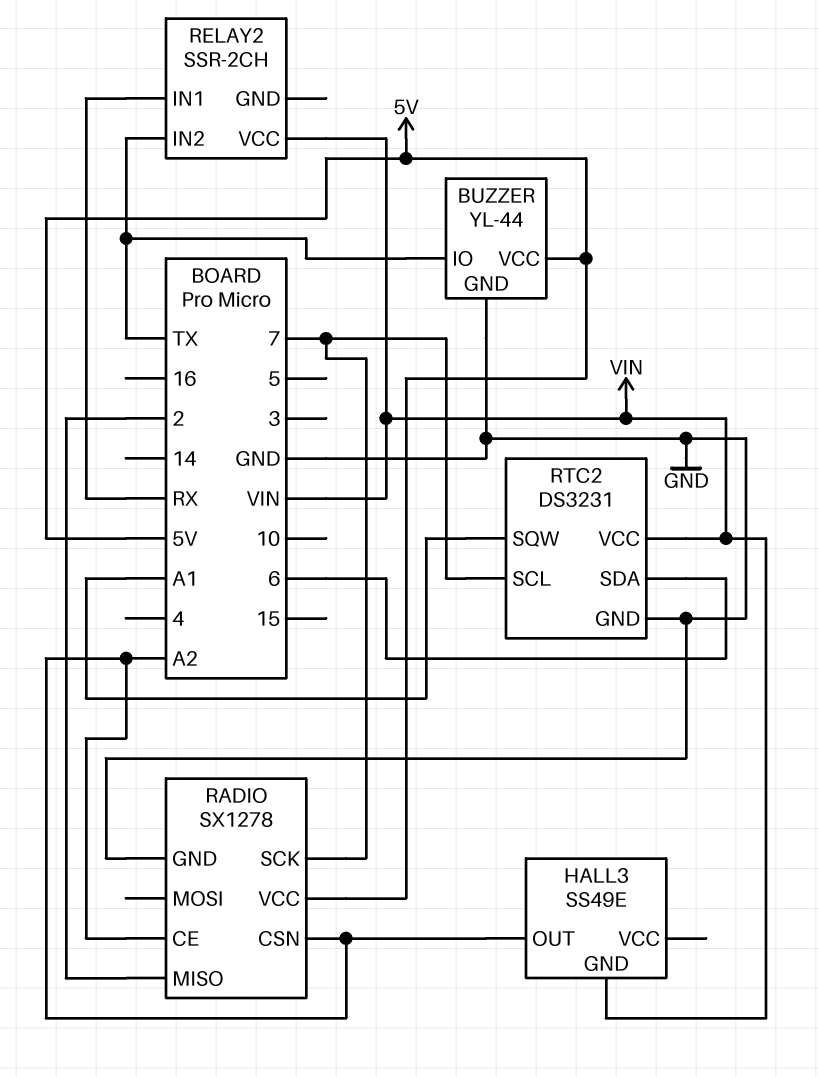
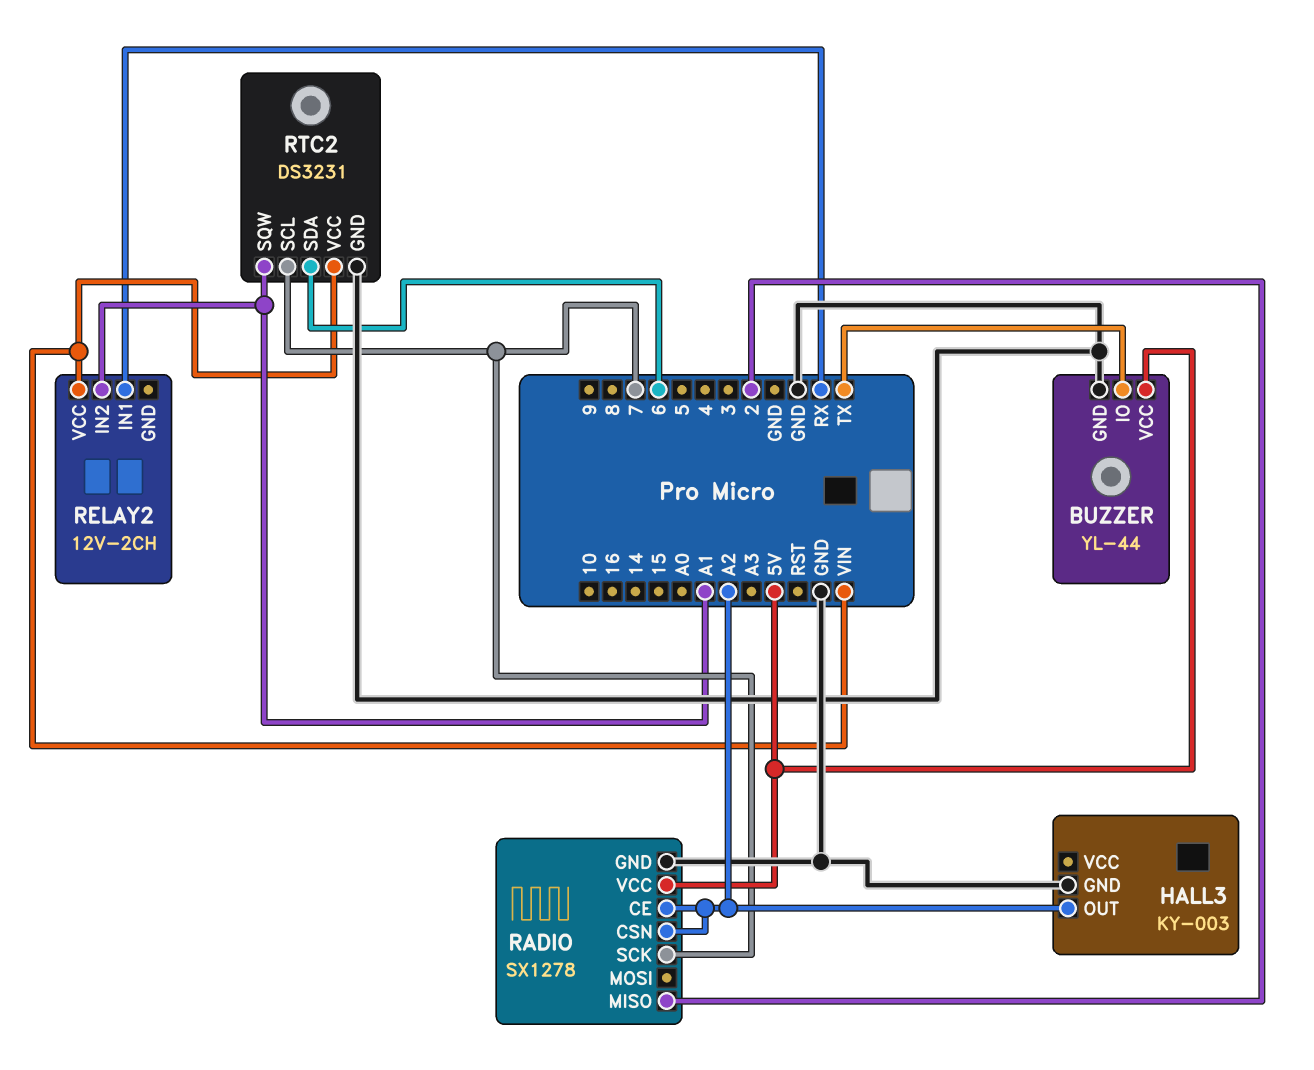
HALL3: SS49E -> KY-003
HALL3 pin GND: VIN -> GND
RELAY2: SSR-2CH -> 12V-2CH
RELAY2 pin IN2: TX -> A1

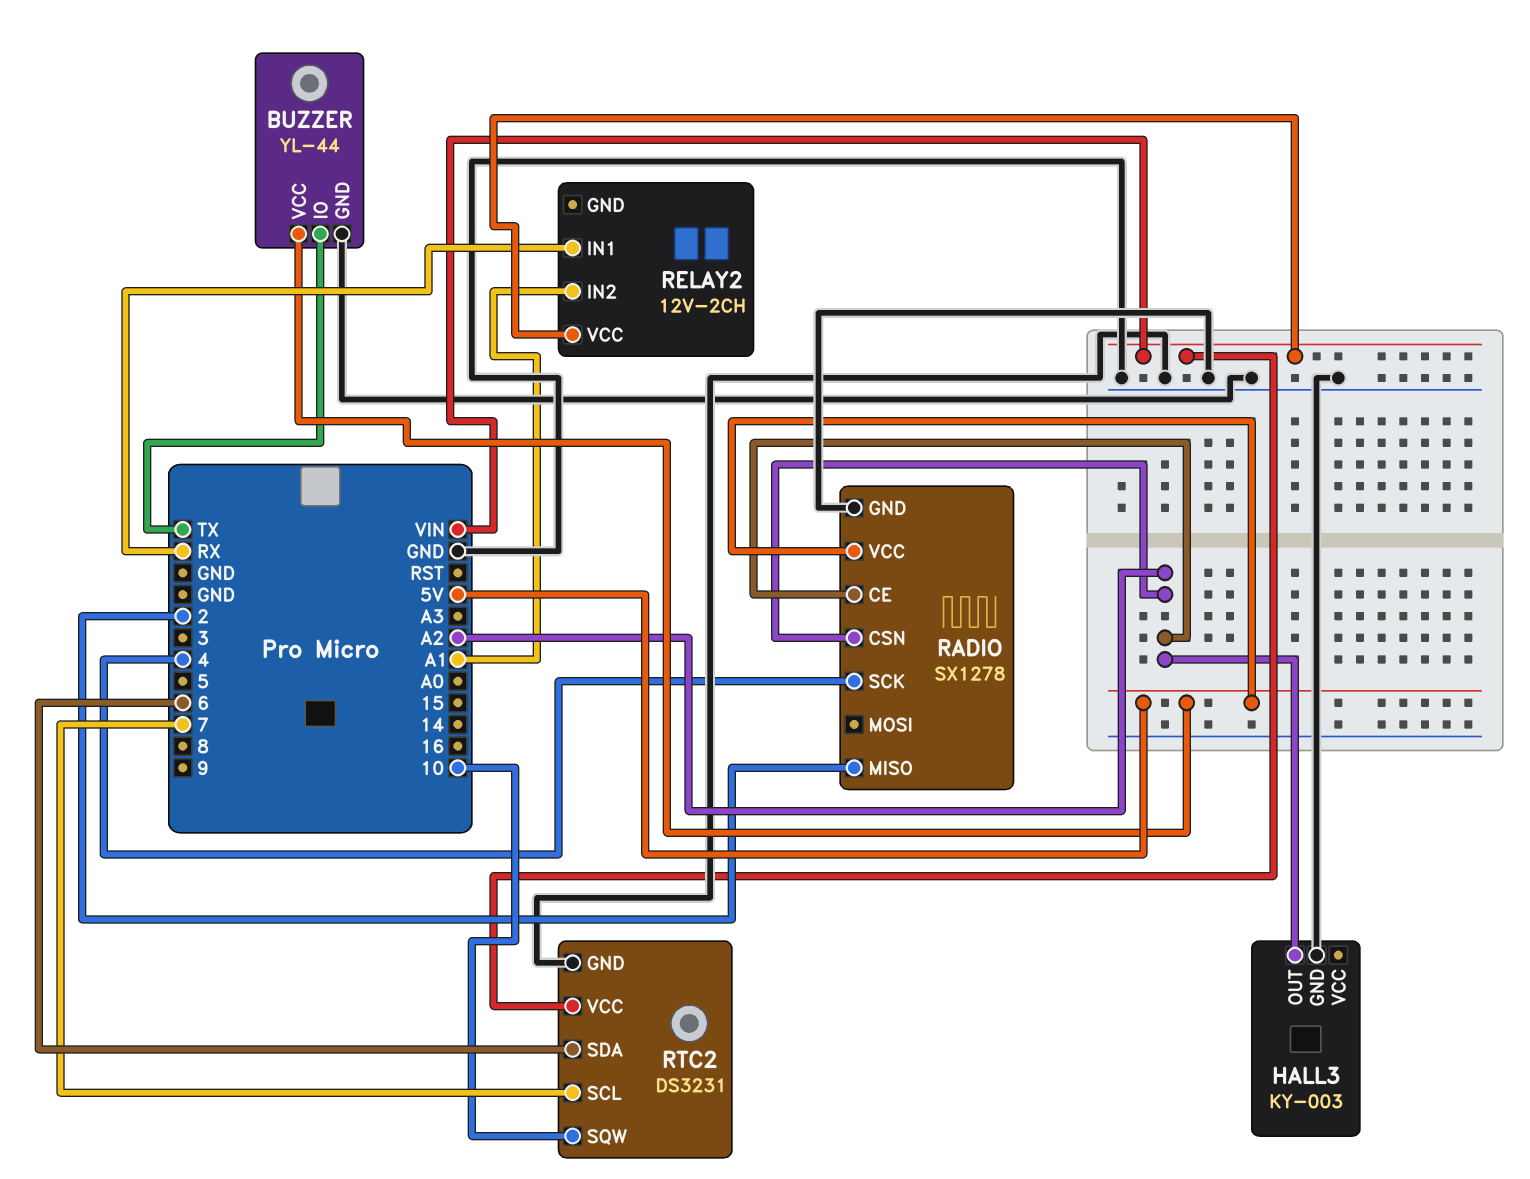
RADIO pin SCK: 7 -> 4
RTC2 pin SQW: A1 -> 10

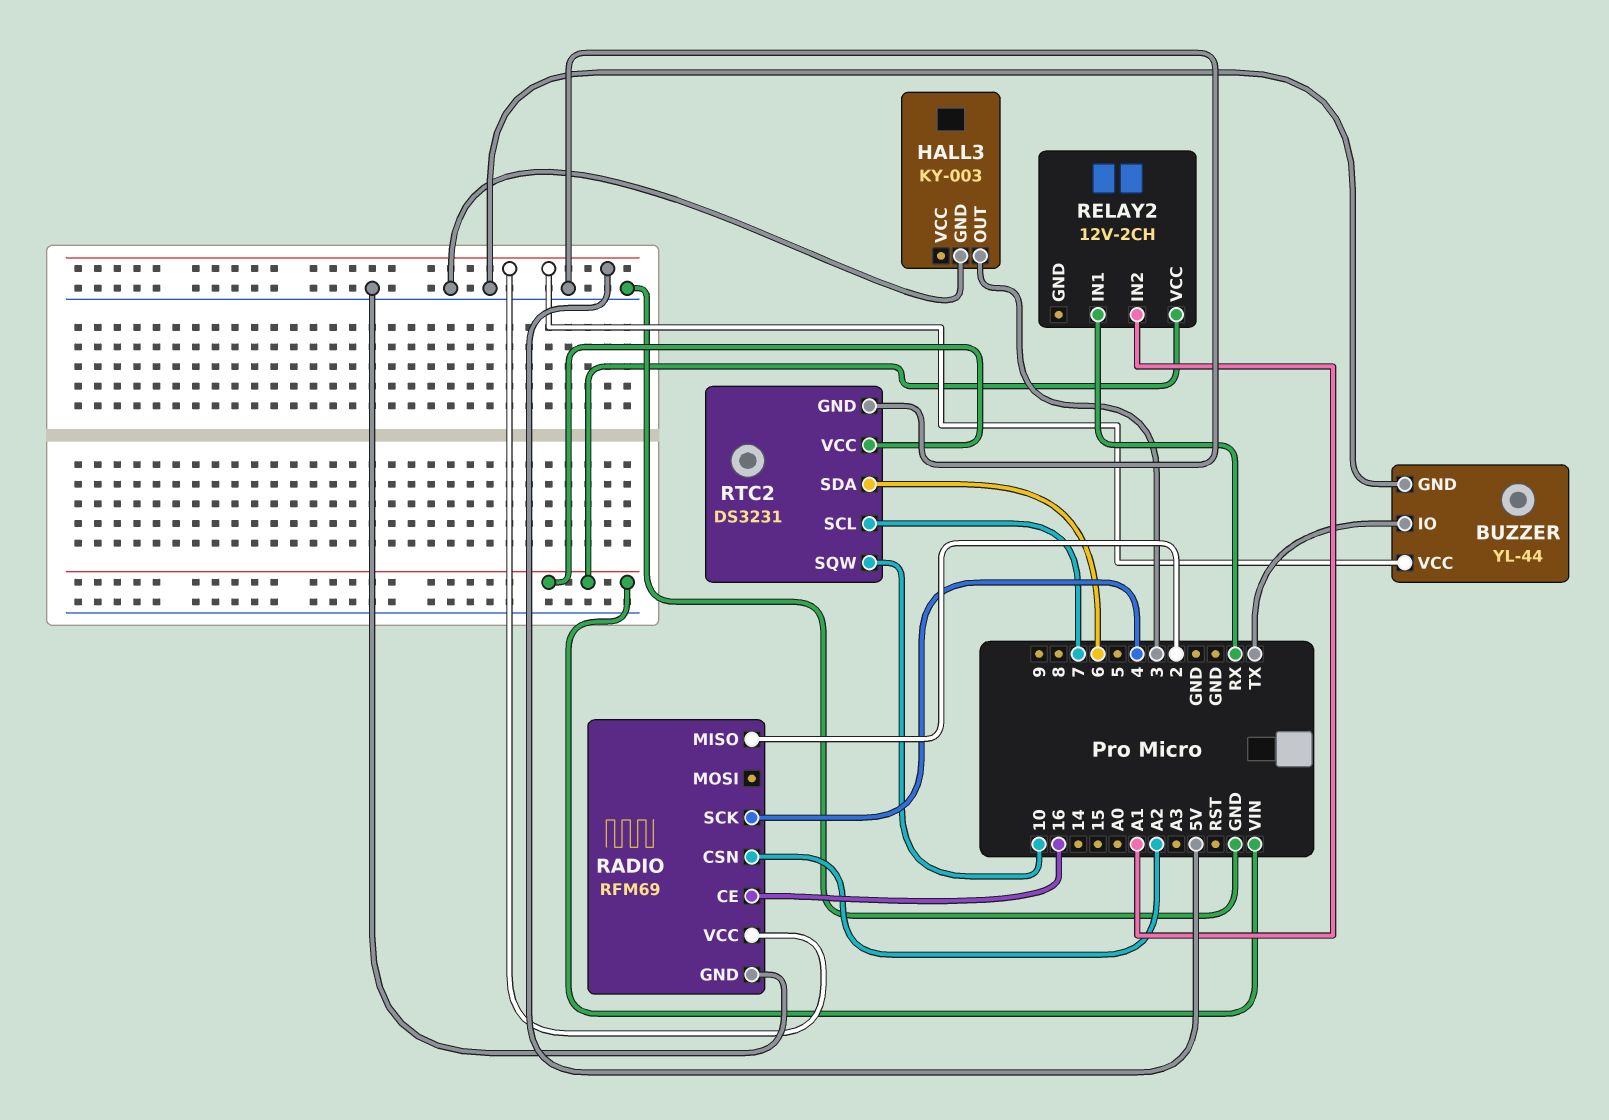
HALL3 pin OUT: A2 -> 3
RADIO: SX1278 -> RFM69
RADIO pin CE: A2 -> 16

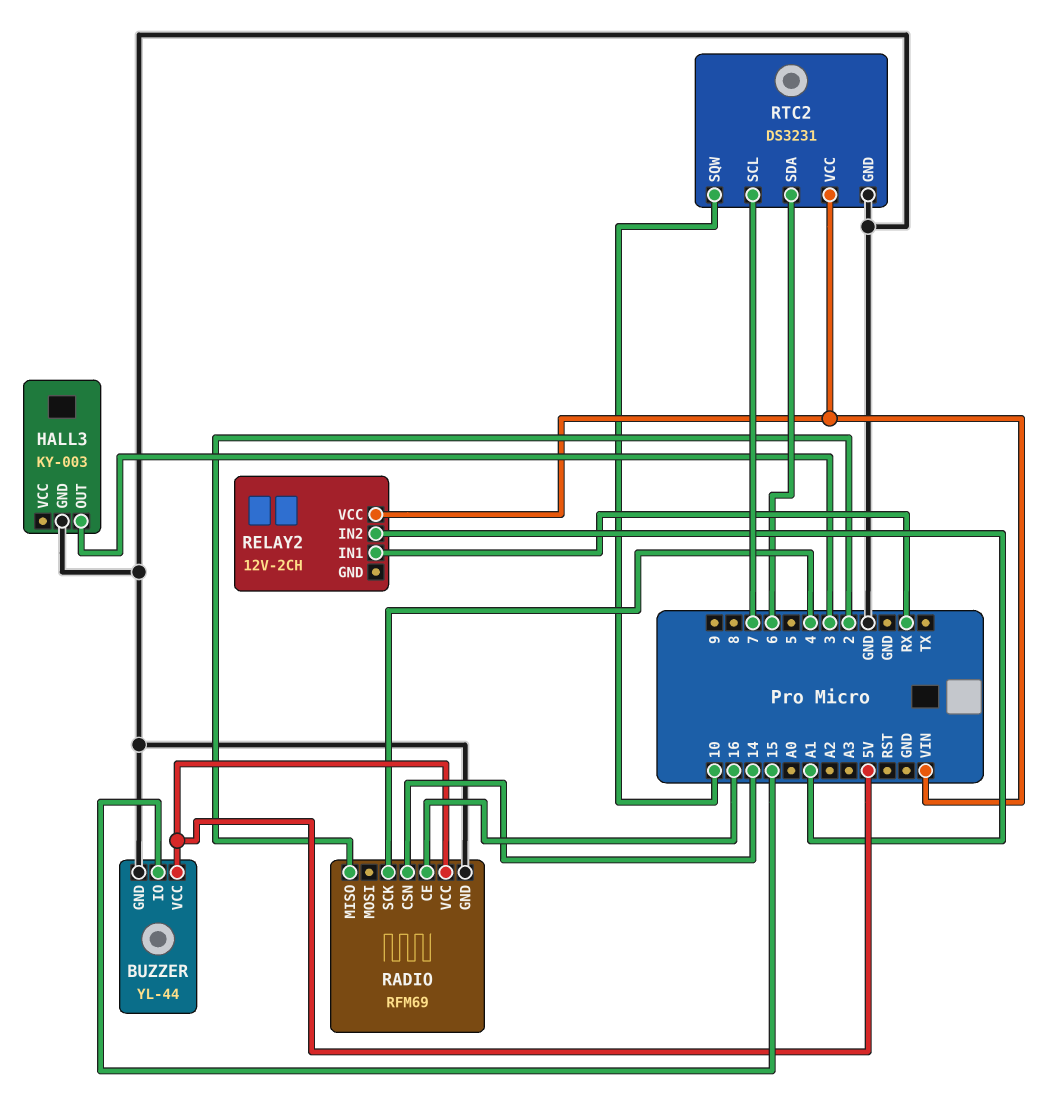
BUZZER pin IO: TX -> 15
RADIO pin CSN: A2 -> 14

